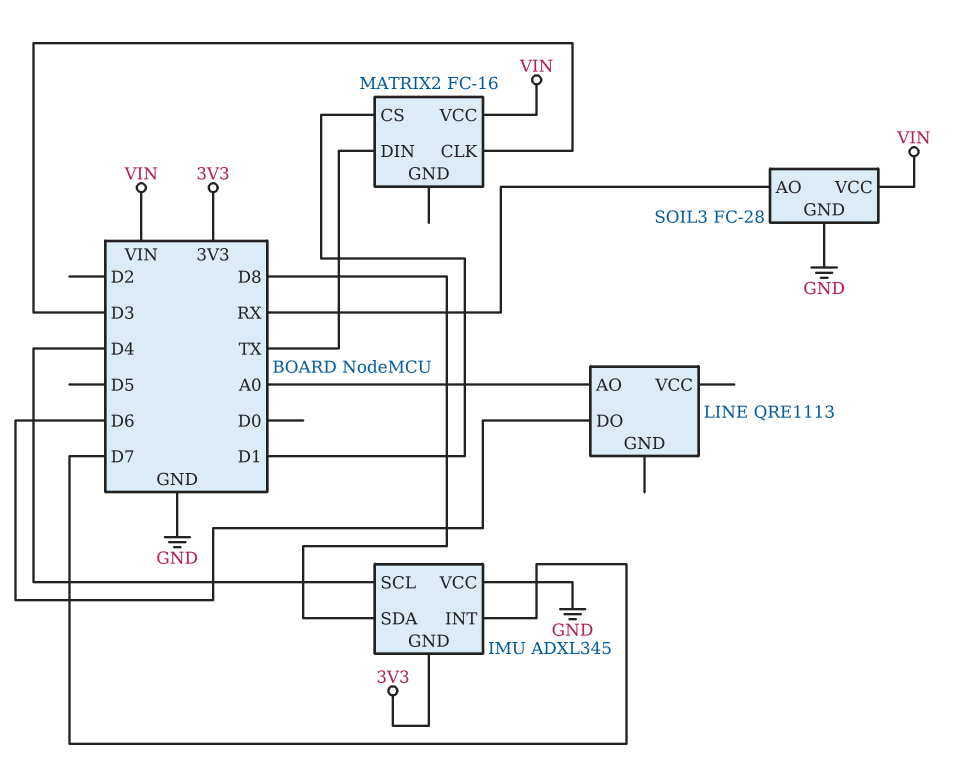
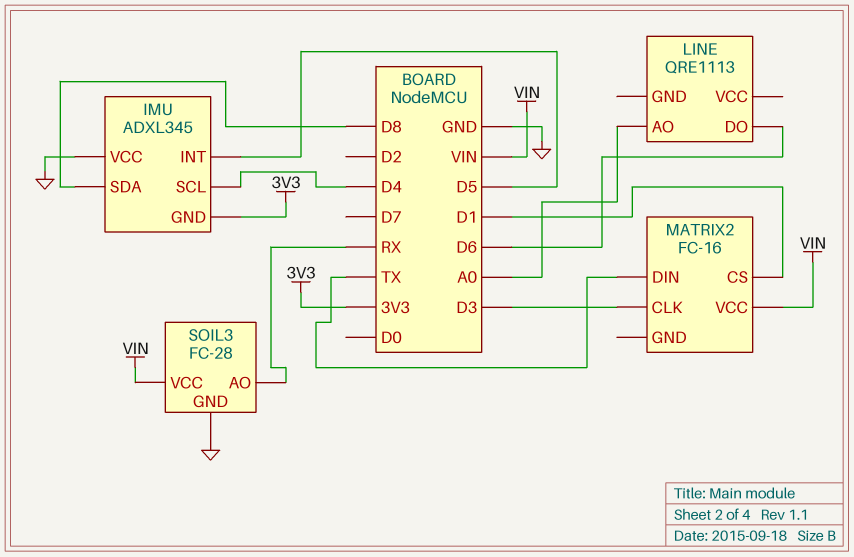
IMU pin INT: D7 -> D5

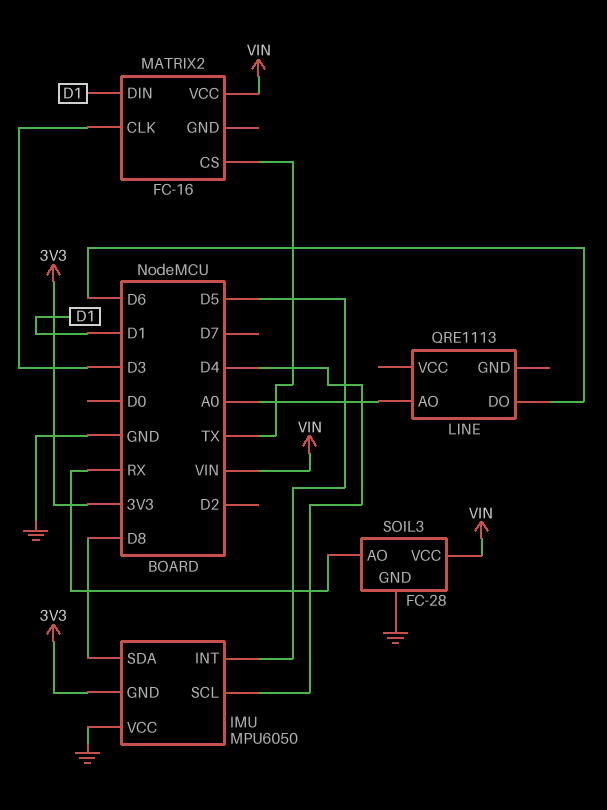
IMU: ADXL345 -> MPU6050
MATRIX2 pin CS: D1 -> TX
MATRIX2 pin DIN: TX -> D1

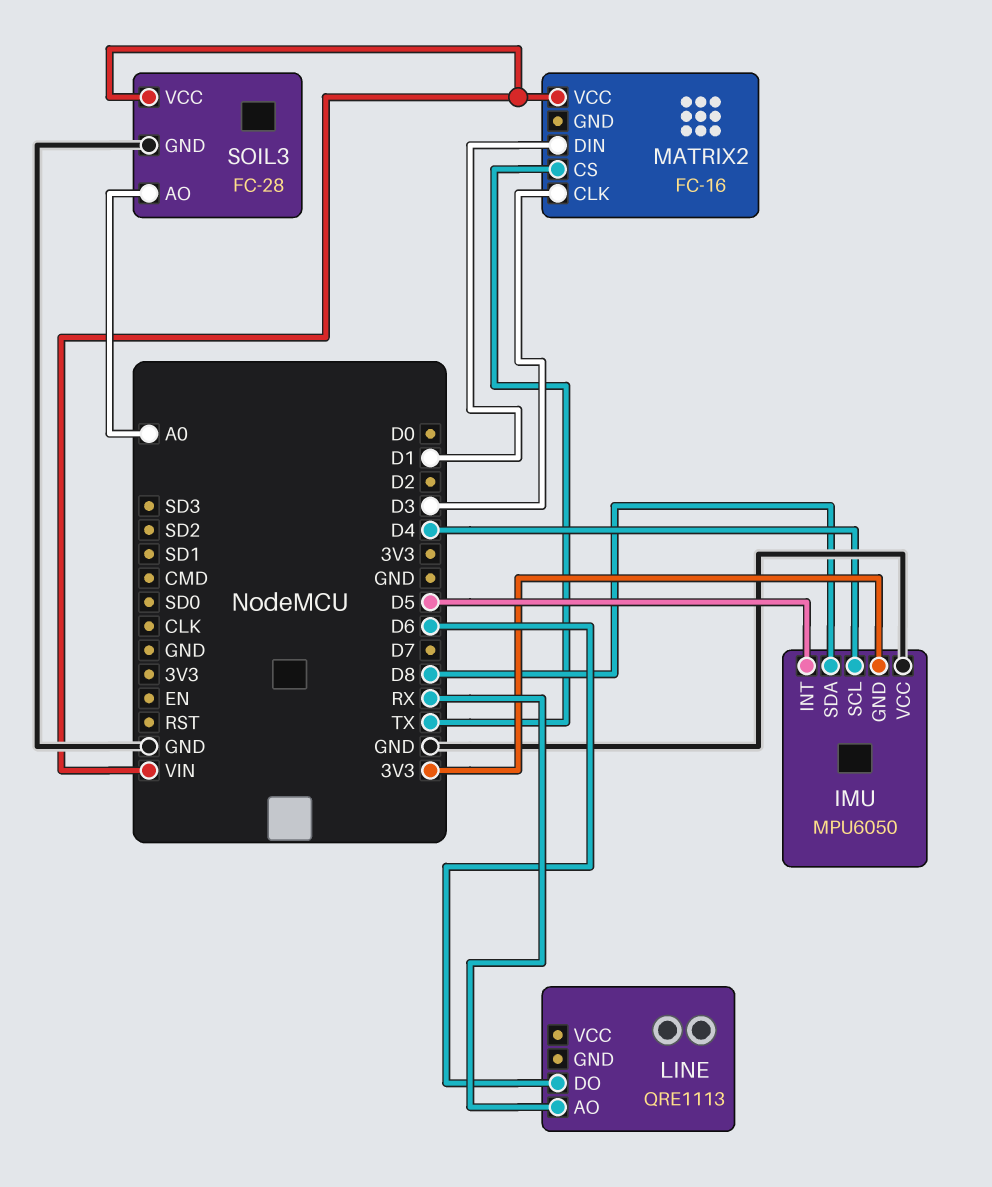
LINE pin AO: A0 -> RX
SOIL3 pin AO: RX -> A0

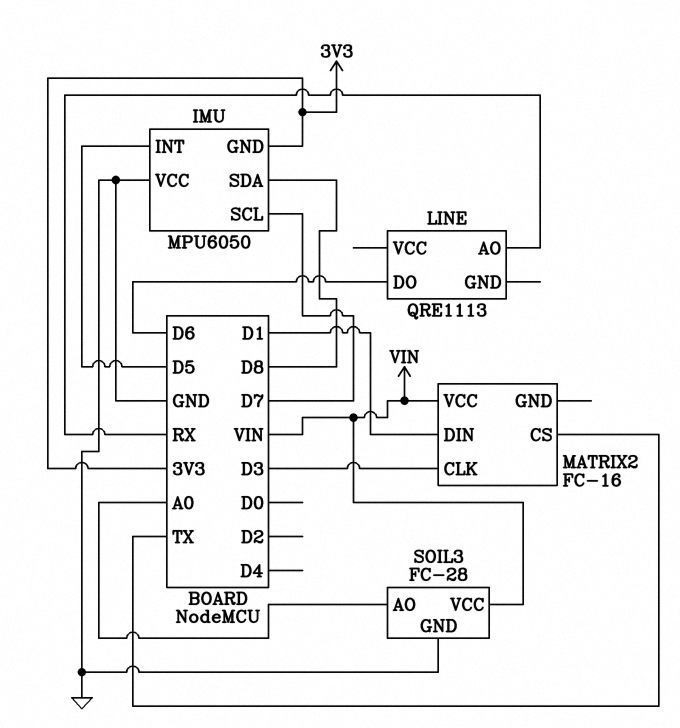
IMU pin SCL: D4 -> D7

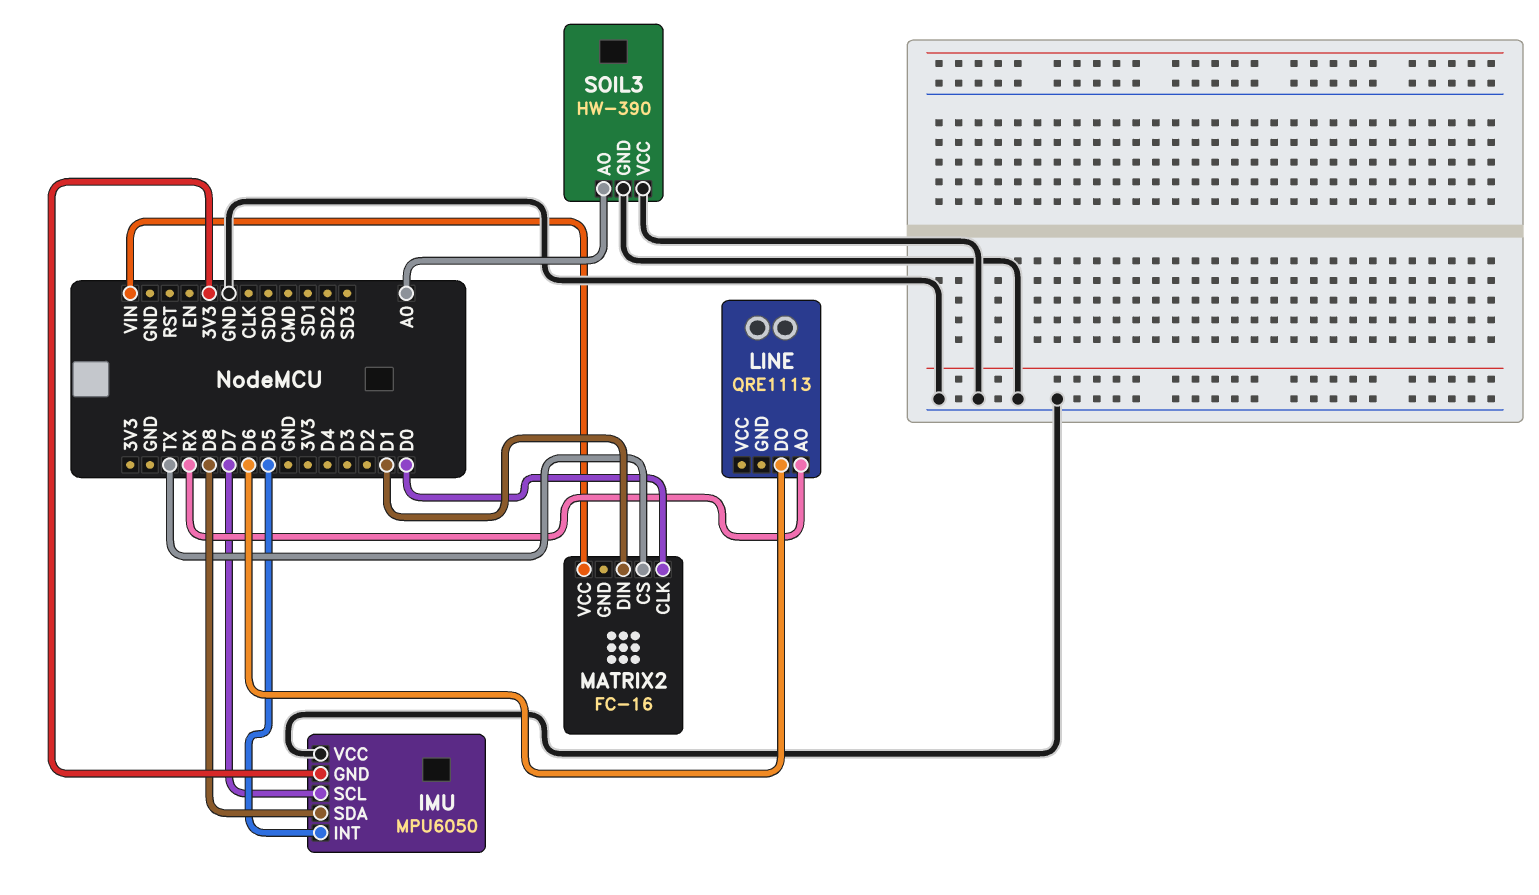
MATRIX2 pin CLK: D3 -> D0
SOIL3: FC-28 -> HW-390
SOIL3 pin VCC: VIN -> GND

